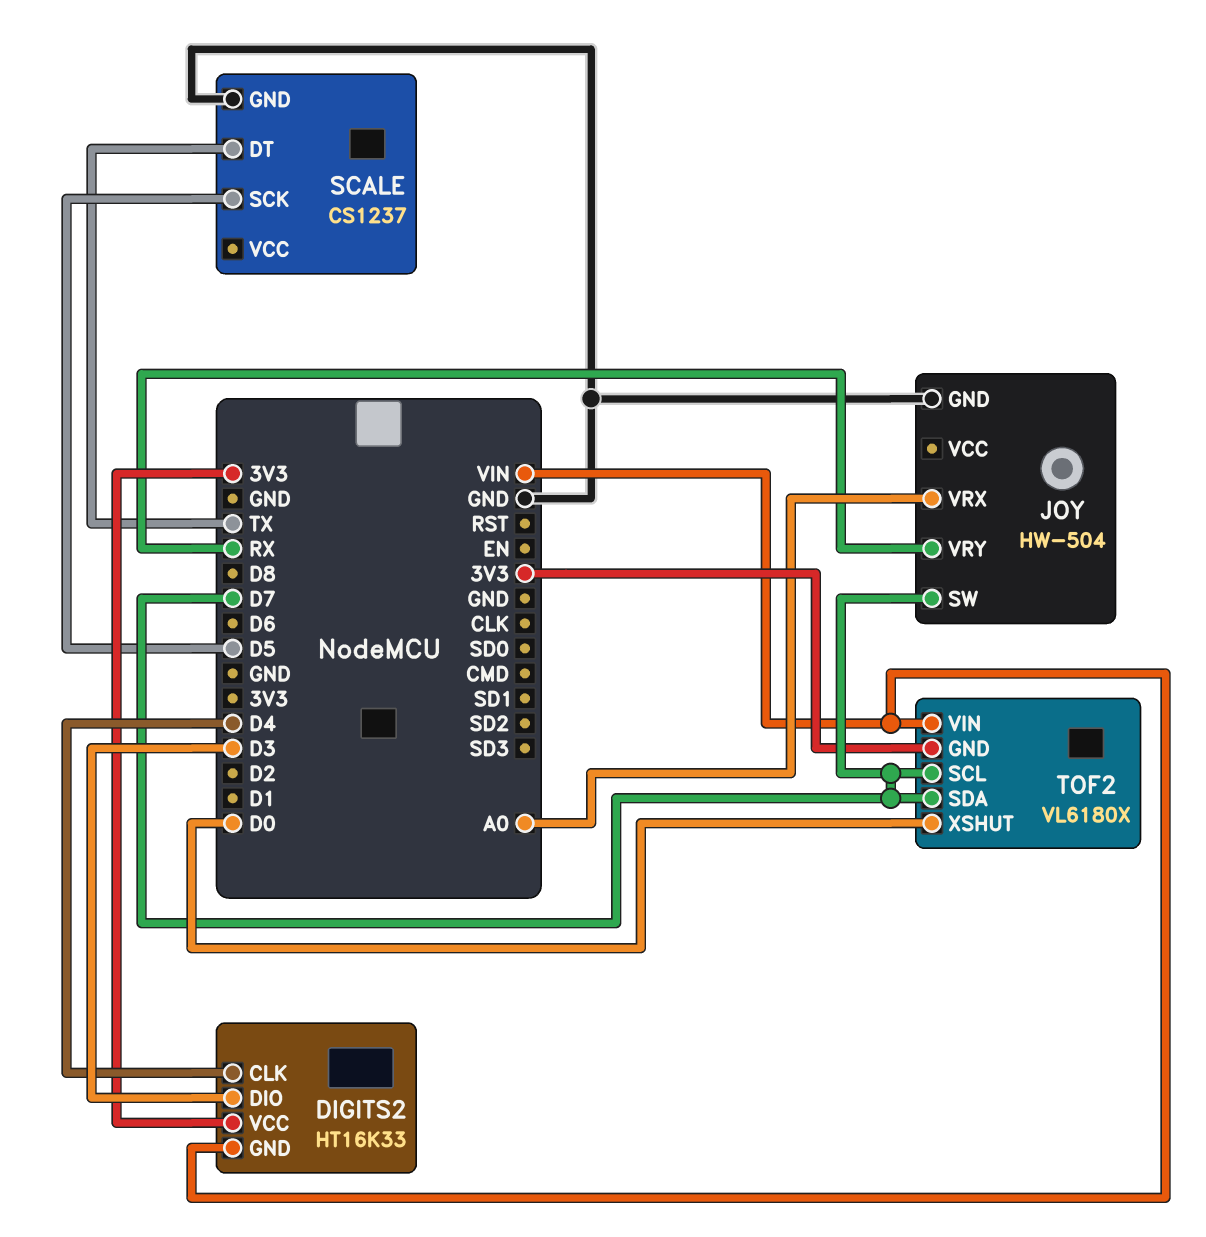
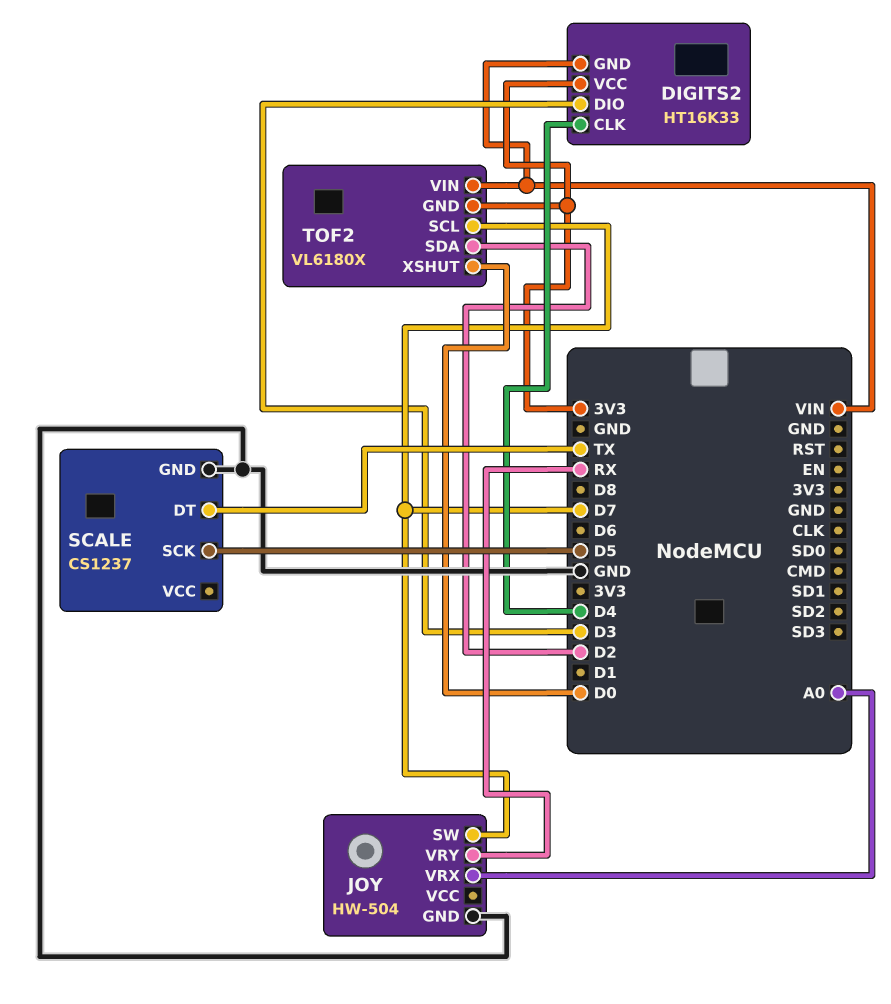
TOF2 pin SDA: D7 -> D2

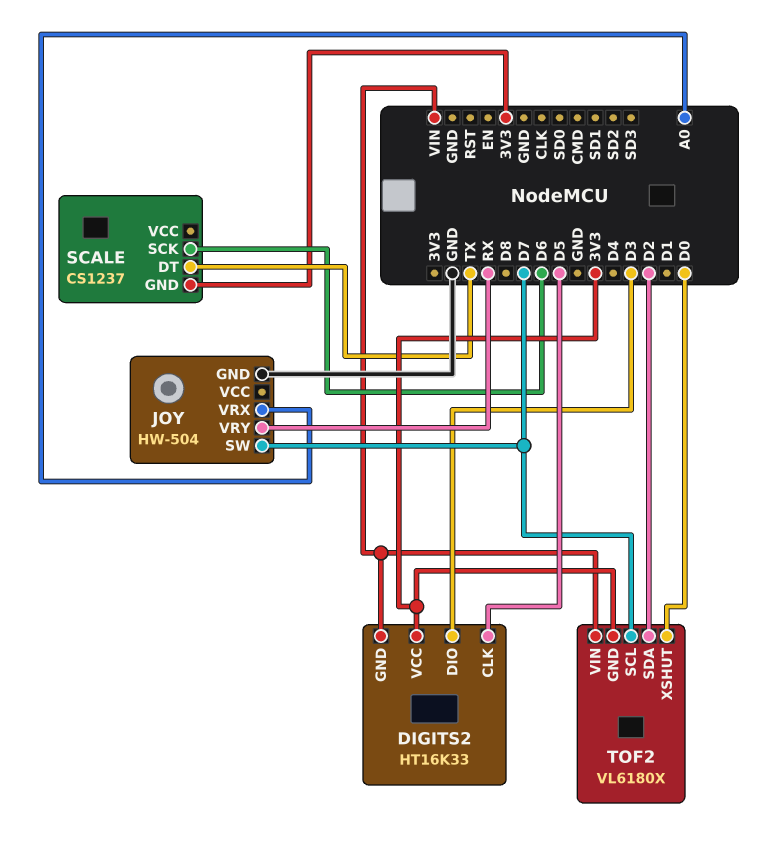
DIGITS2 pin CLK: D4 -> D5
SCALE pin GND: GND -> 3V3
SCALE pin SCK: D5 -> D6

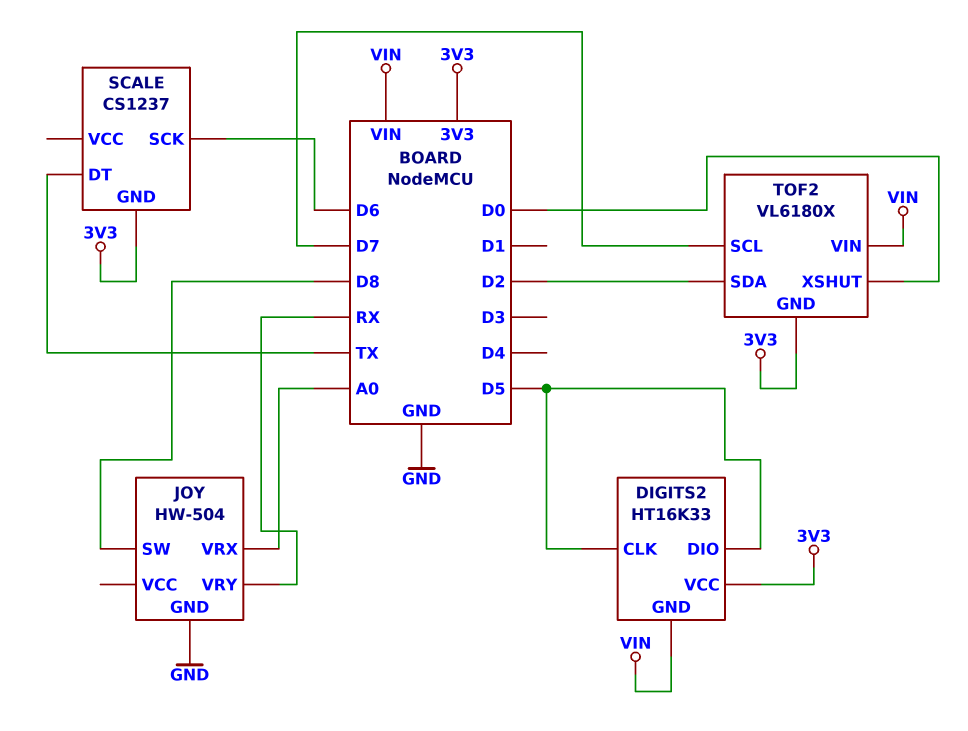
DIGITS2 pin DIO: D3 -> D5
JOY pin SW: D7 -> D8

